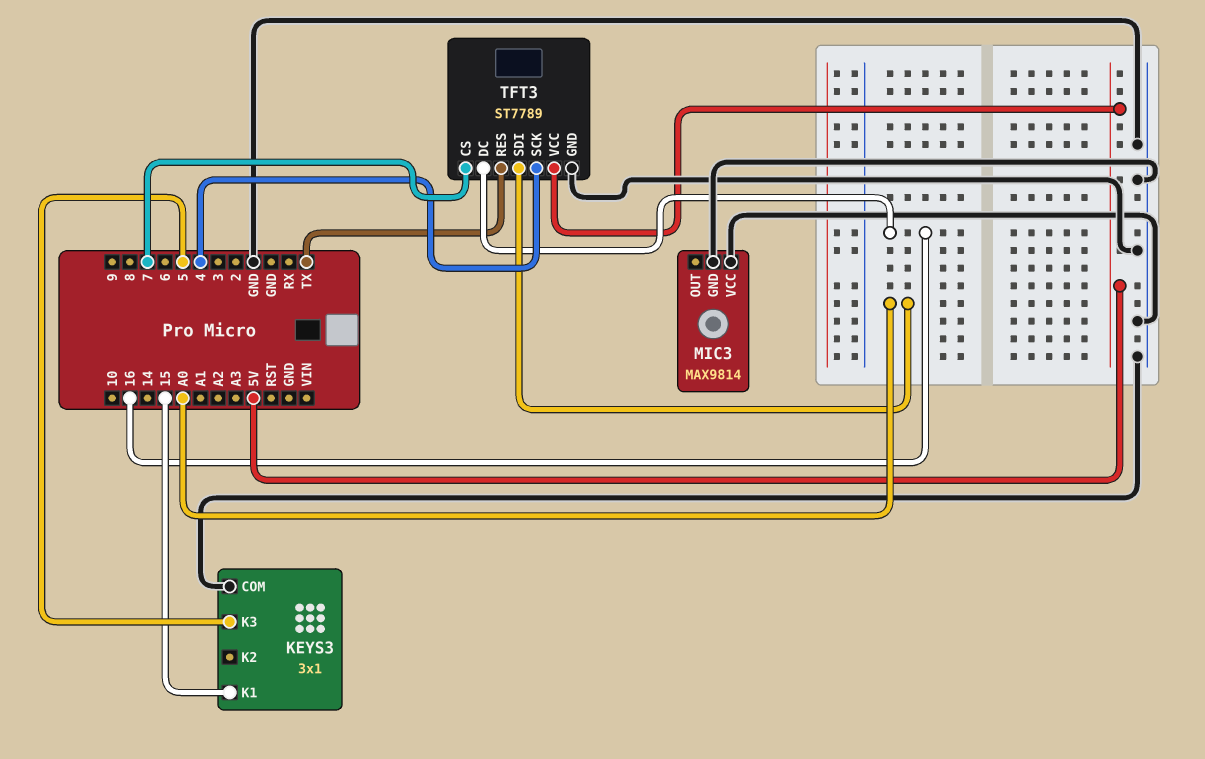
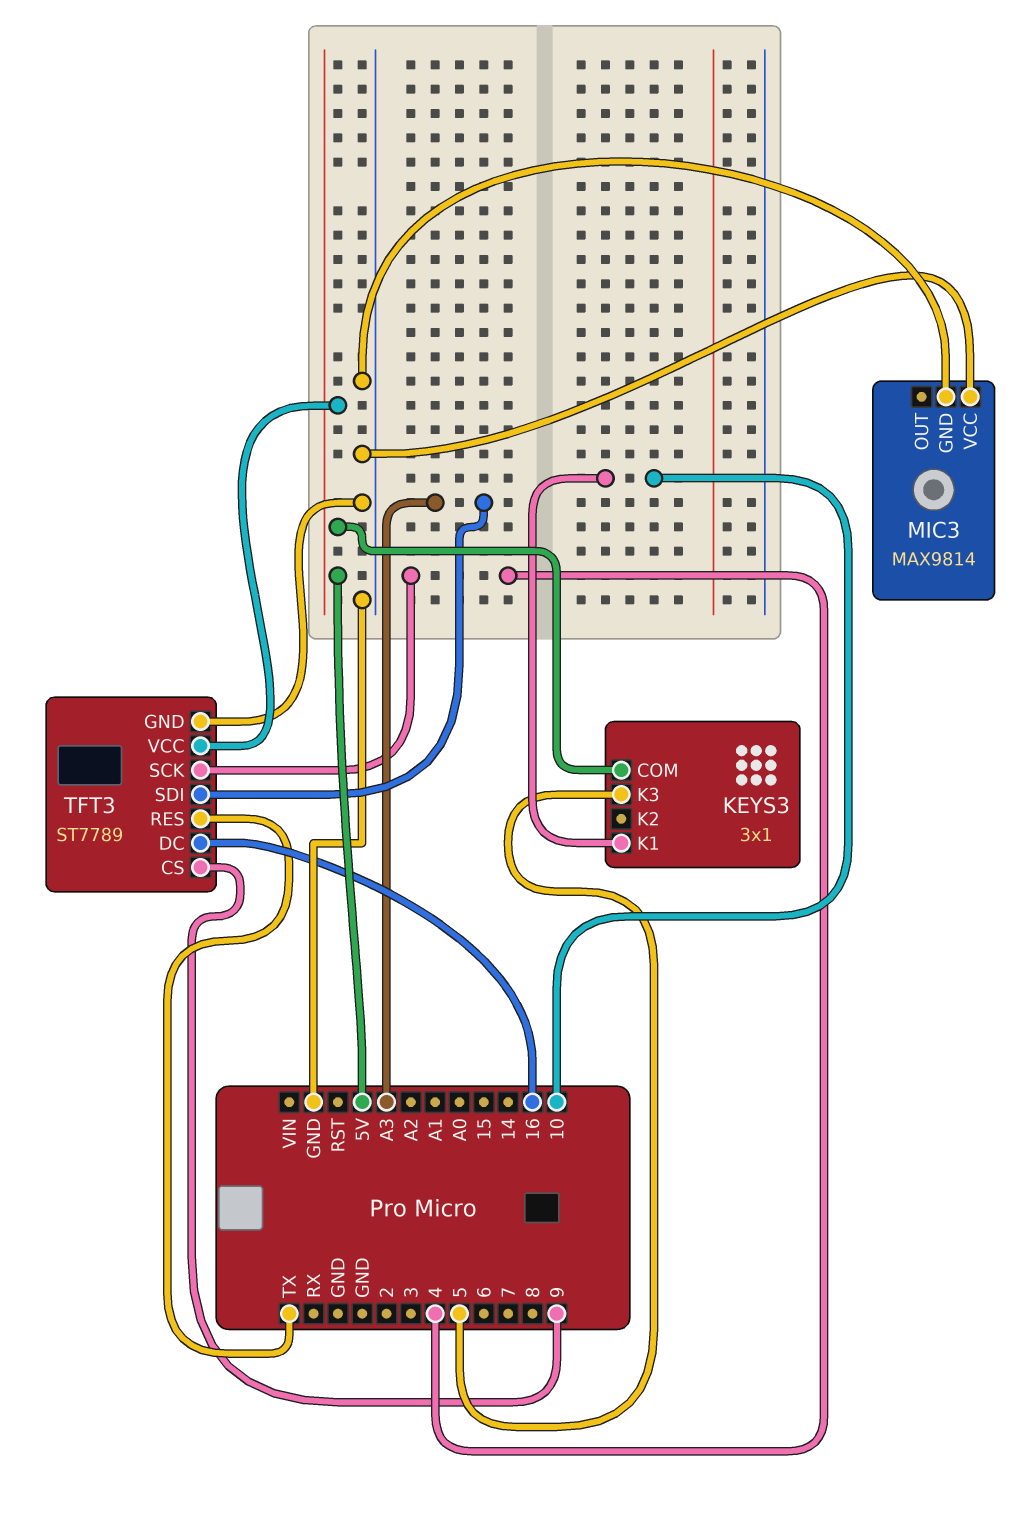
KEYS3 pin COM: GND -> 5V
KEYS3 pin K1: 15 -> 10
TFT3 pin CS: 7 -> 9
TFT3 pin SDI: A0 -> A3

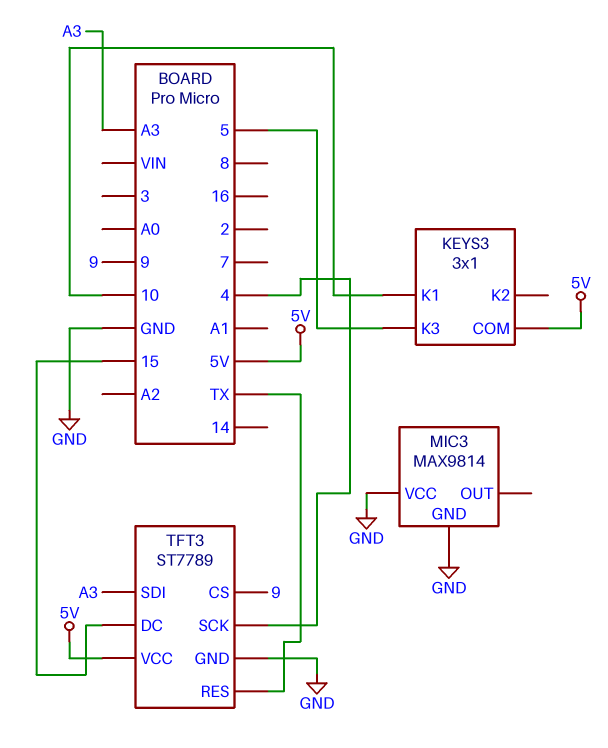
TFT3 pin DC: 16 -> 15

